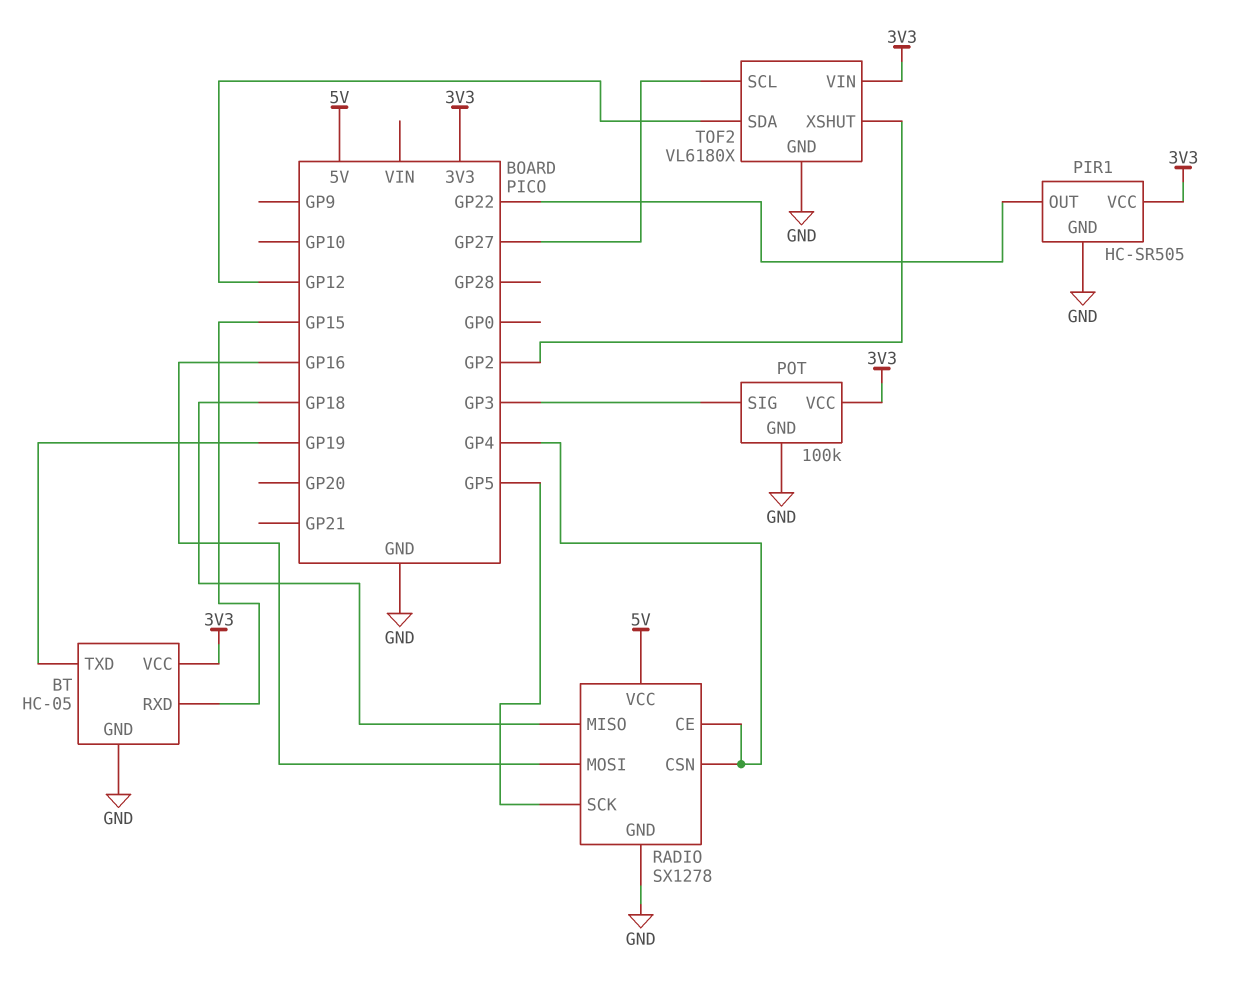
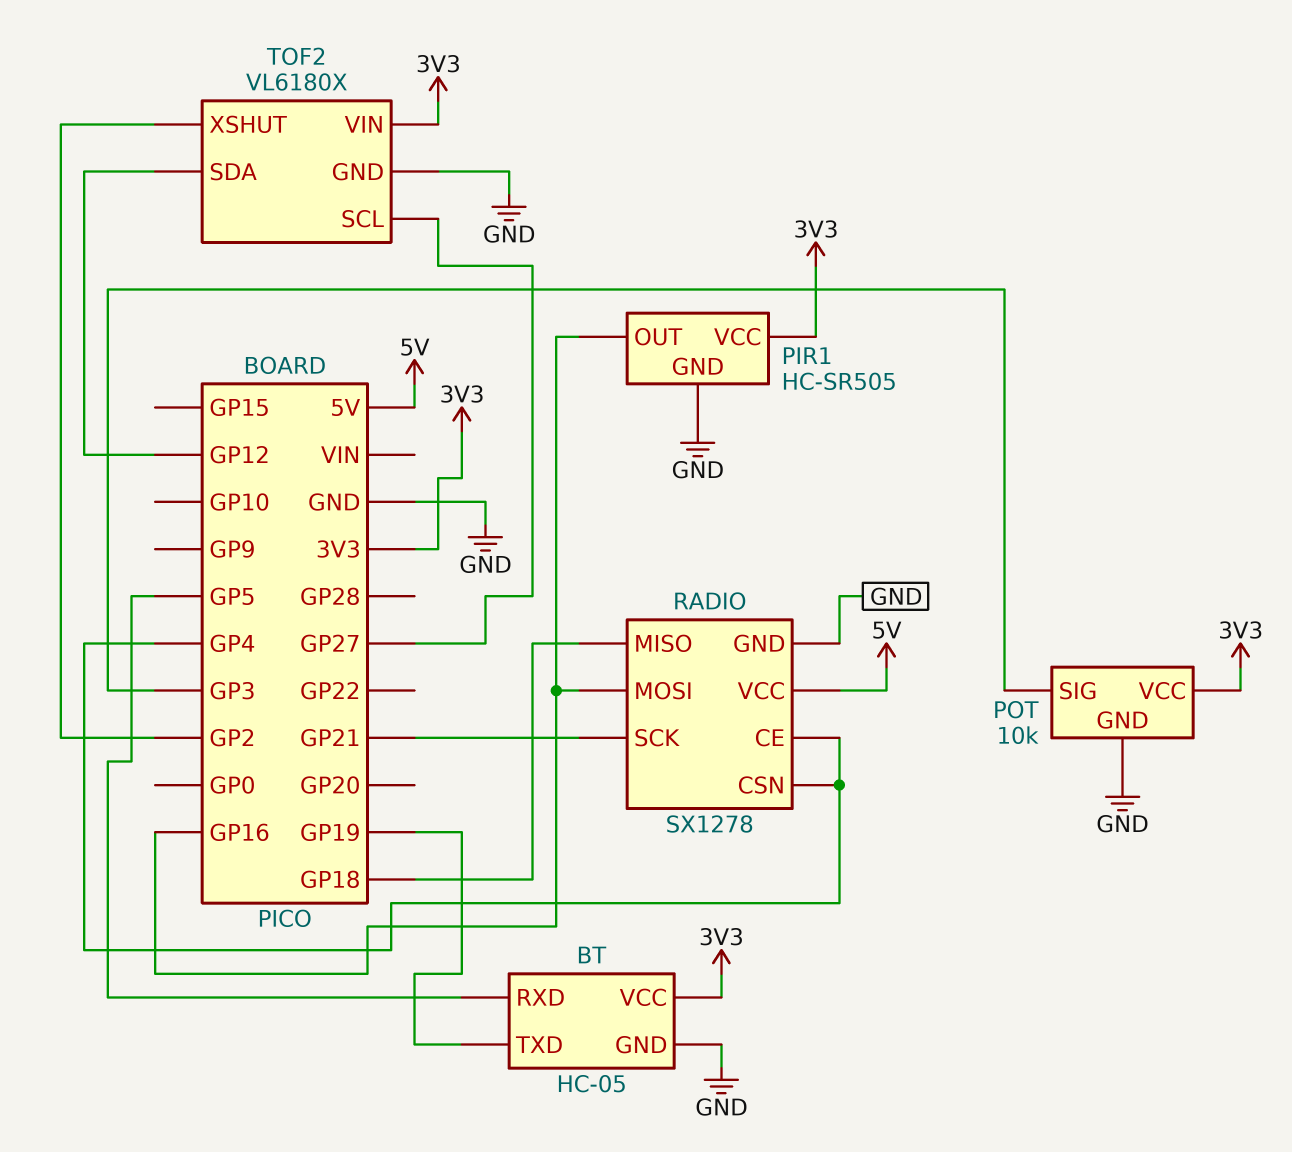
BT pin RXD: GP15 -> GP5
PIR1 pin OUT: GP22 -> GP16
POT: 100k -> 10k
RADIO pin SCK: GP5 -> GP21

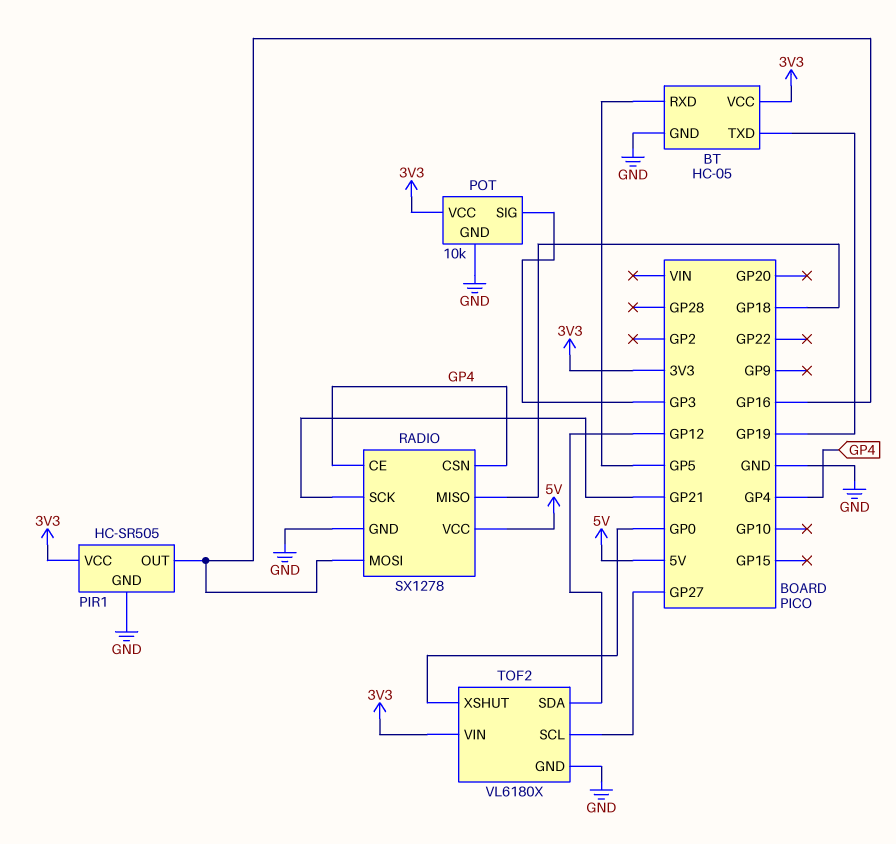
TOF2 pin XSHUT: GP2 -> GP0

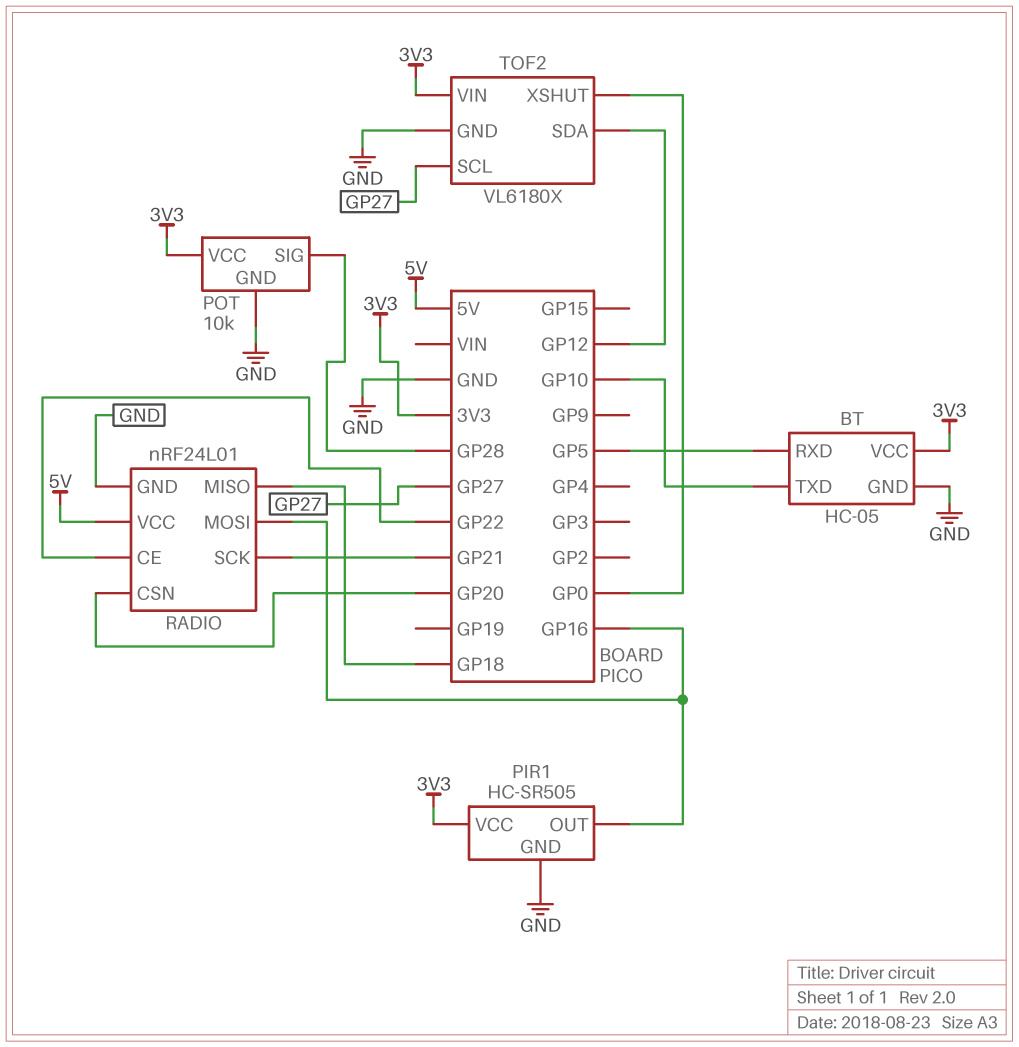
BT pin TXD: GP19 -> GP10
POT pin SIG: GP3 -> GP28
RADIO: SX1278 -> nRF24L01
RADIO pin CE: GP4 -> GP22
RADIO pin CSN: GP4 -> GP20

